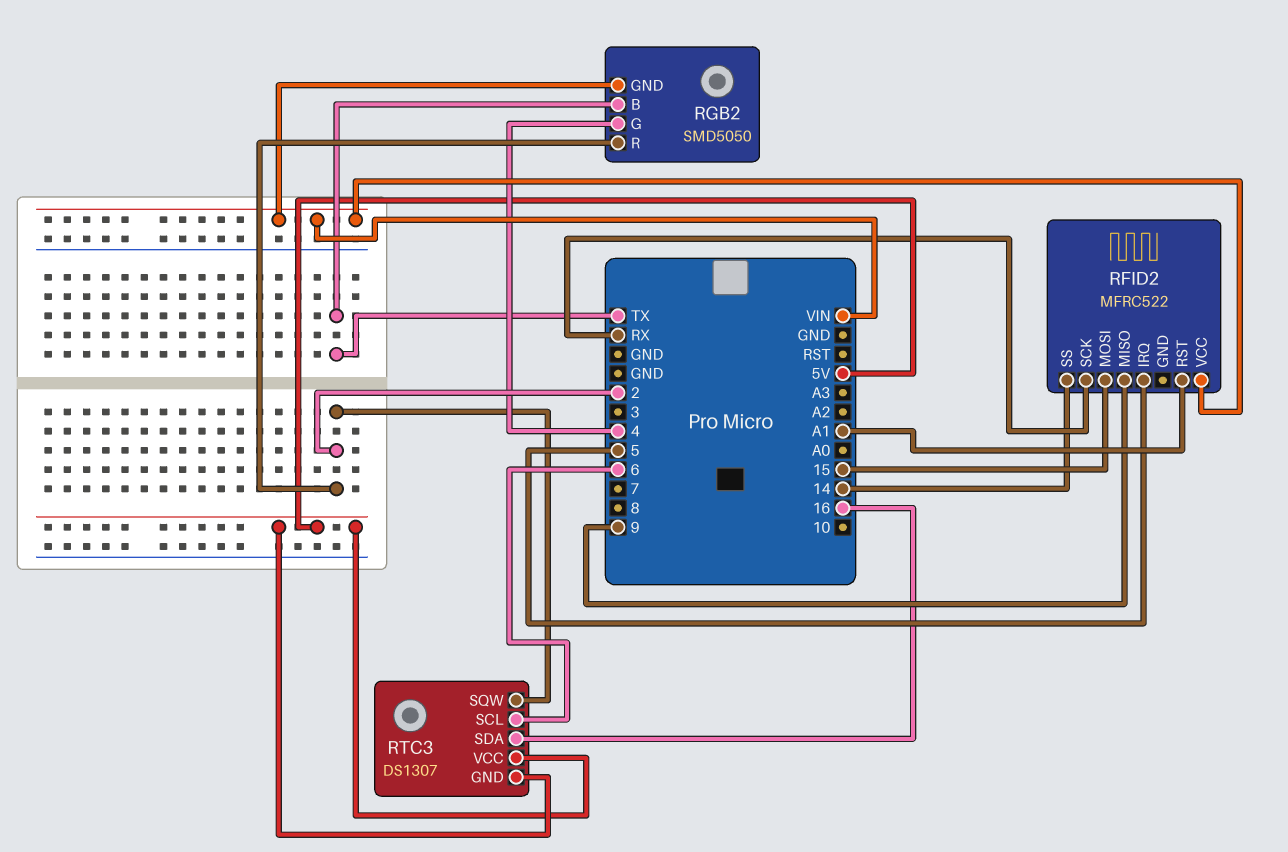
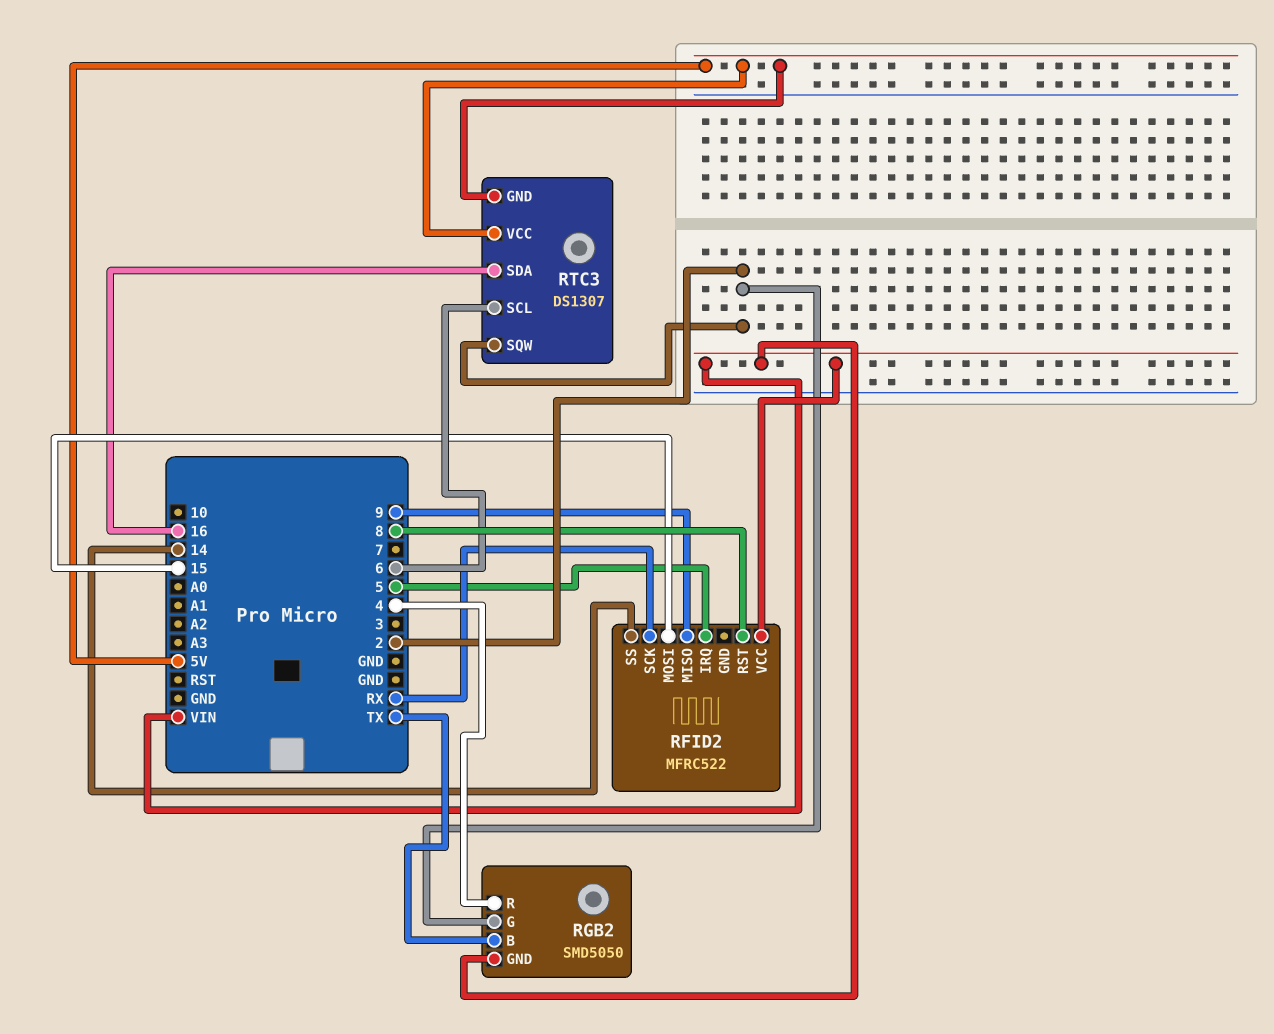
RFID2 pin RST: A1 -> 8
RGB2 pin G: 4 -> 2
RGB2 pin R: 2 -> 4

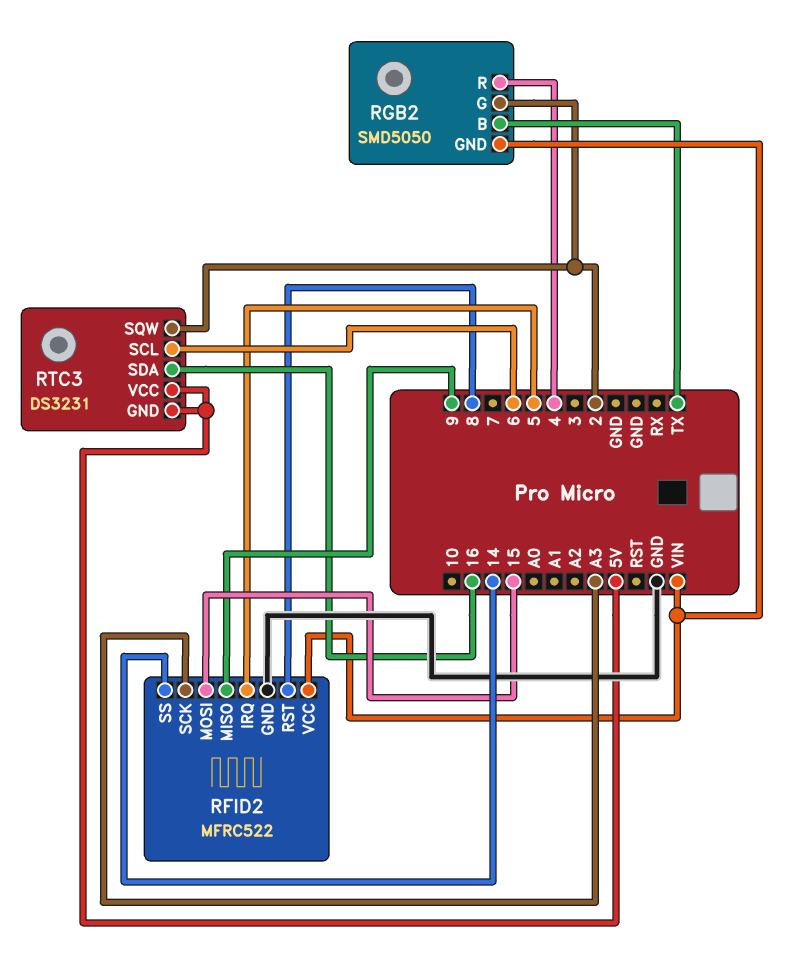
RFID2 pin GND: none -> GND
RFID2 pin SCK: RX -> A3
RTC3: DS1307 -> DS3231

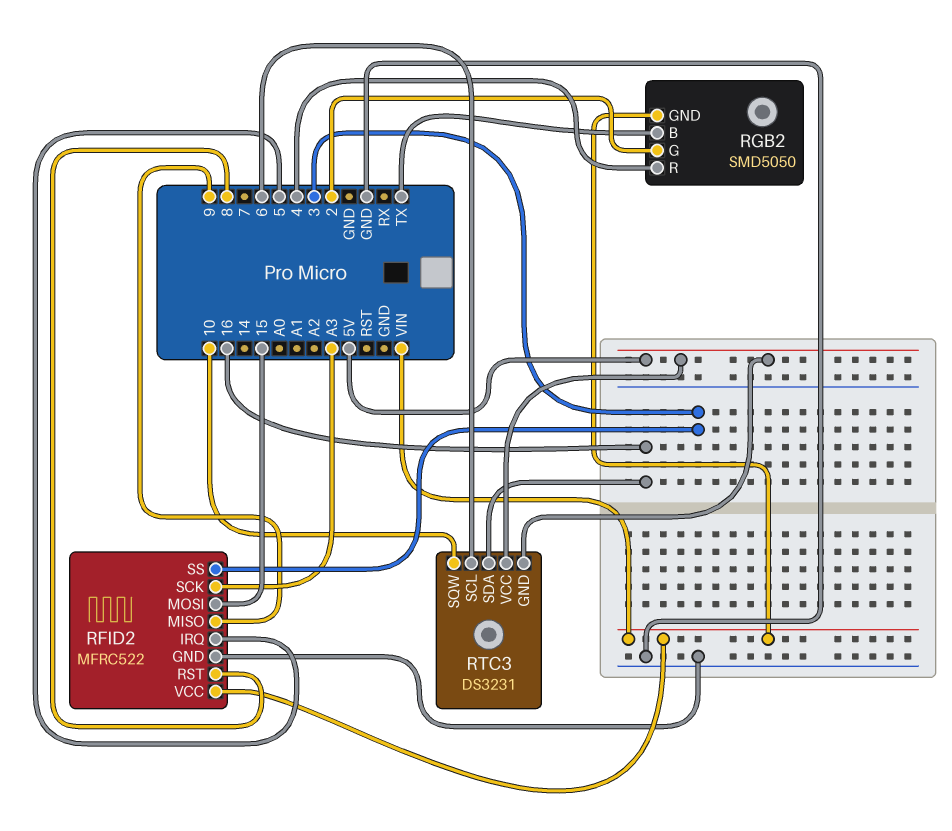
RFID2 pin SS: 14 -> 3
RTC3 pin SQW: 2 -> 10

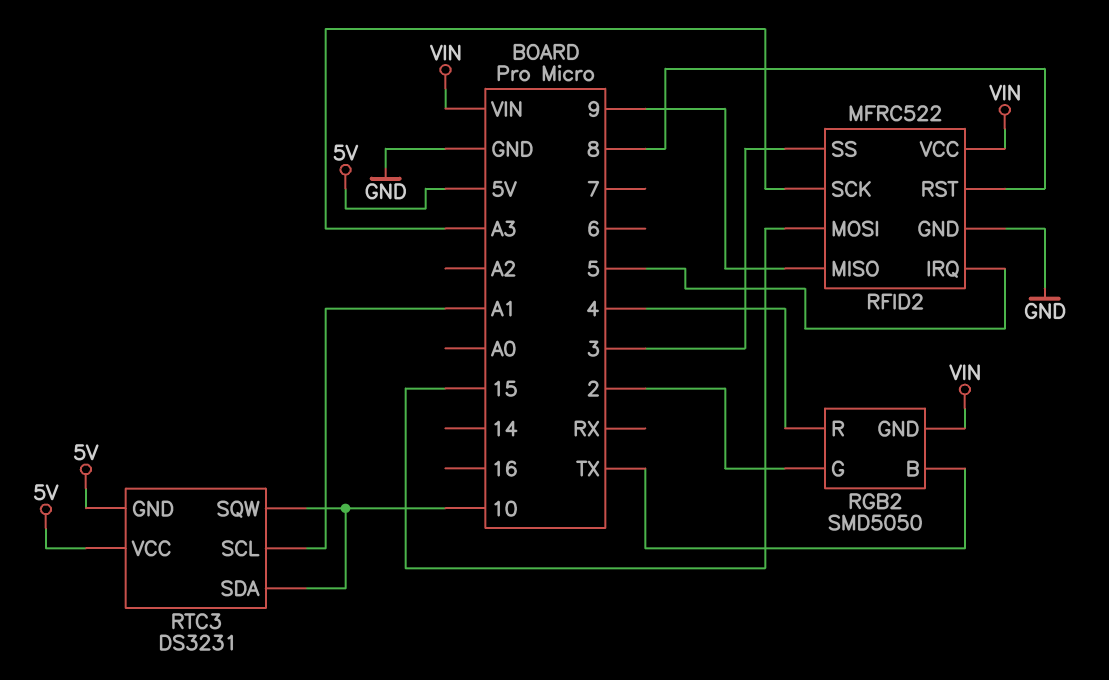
RTC3 pin SCL: 6 -> A1
RTC3 pin SDA: 16 -> 10

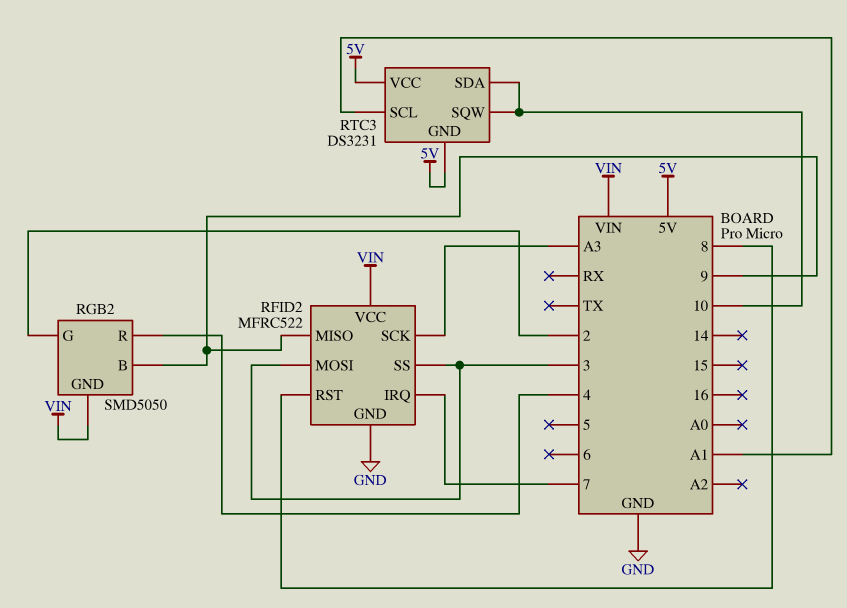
RFID2 pin IRQ: 5 -> 7
RFID2 pin MOSI: 15 -> 3
RGB2 pin B: TX -> 9

